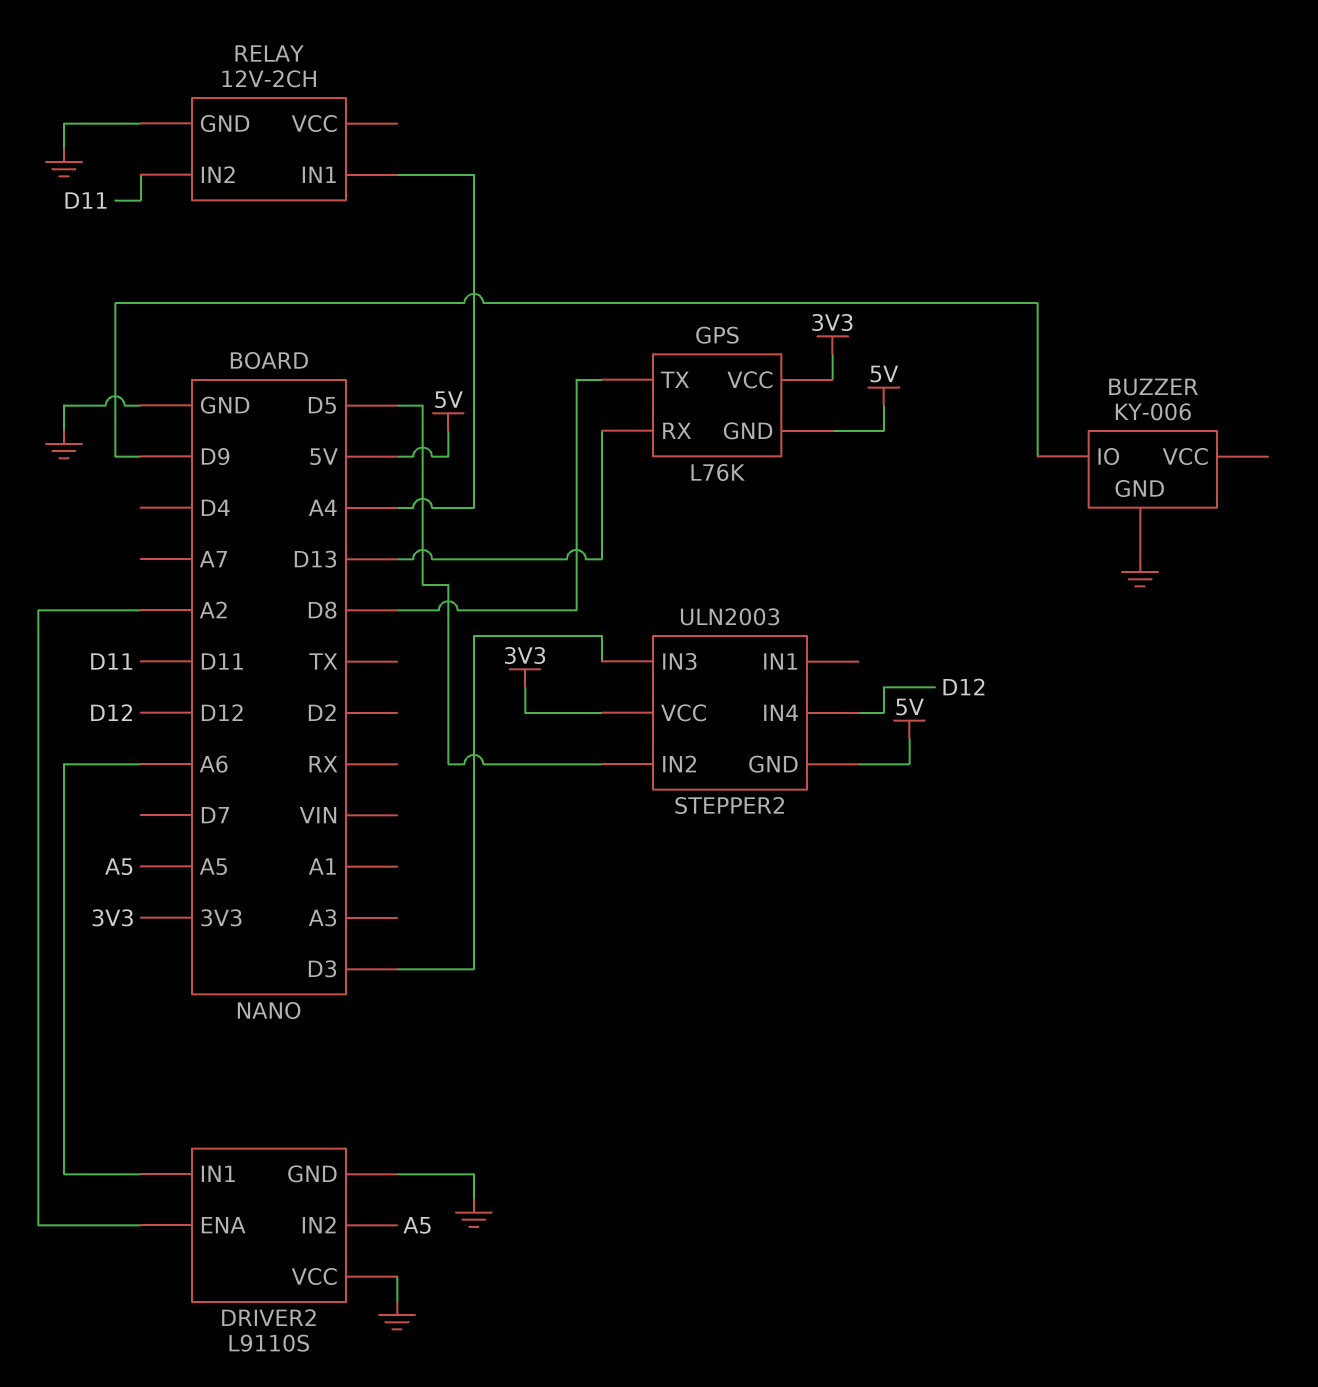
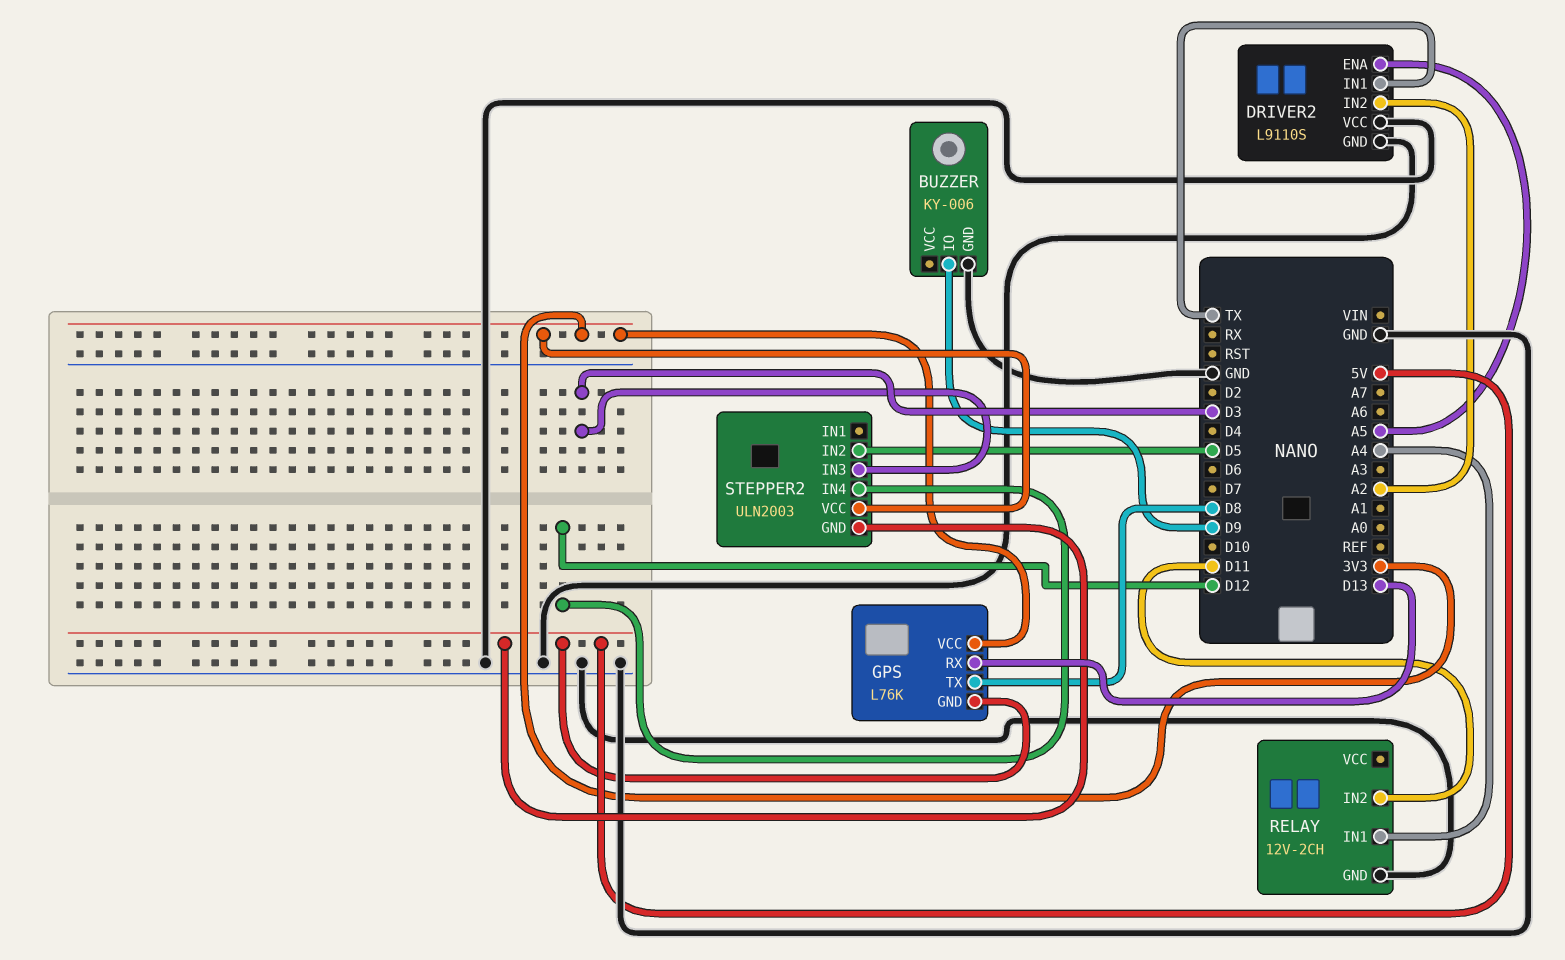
DRIVER2 pin ENA: A2 -> A5
DRIVER2 pin IN1: A6 -> TX
DRIVER2 pin IN2: A5 -> A2

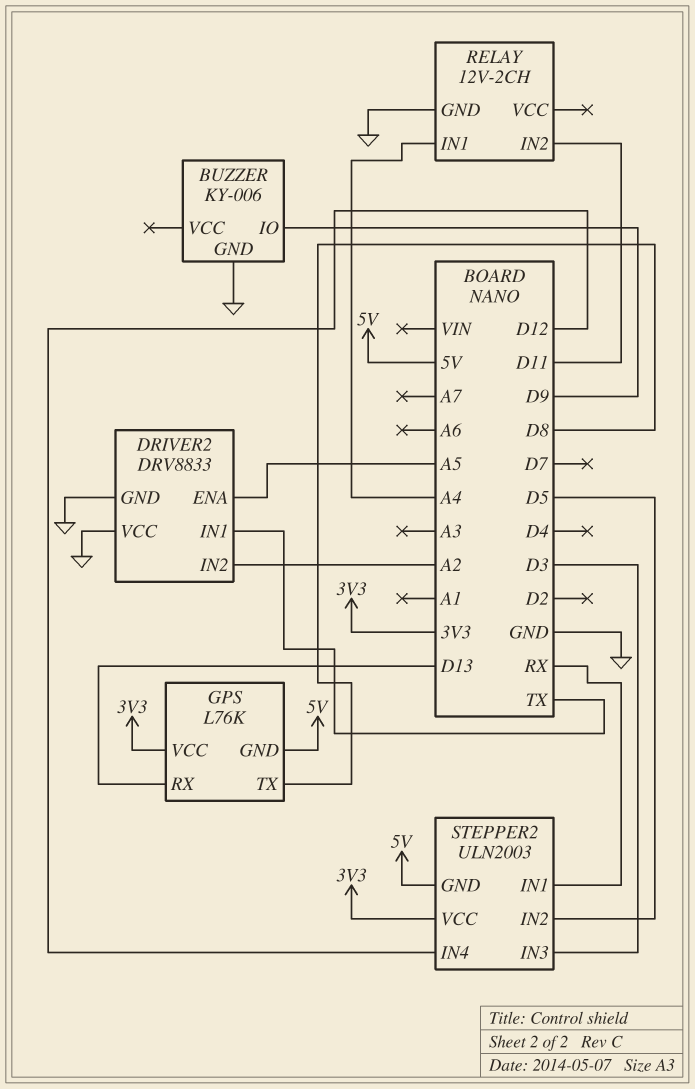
DRIVER2: L9110S -> DRV8833
STEPPER2 pin IN1: none -> RX

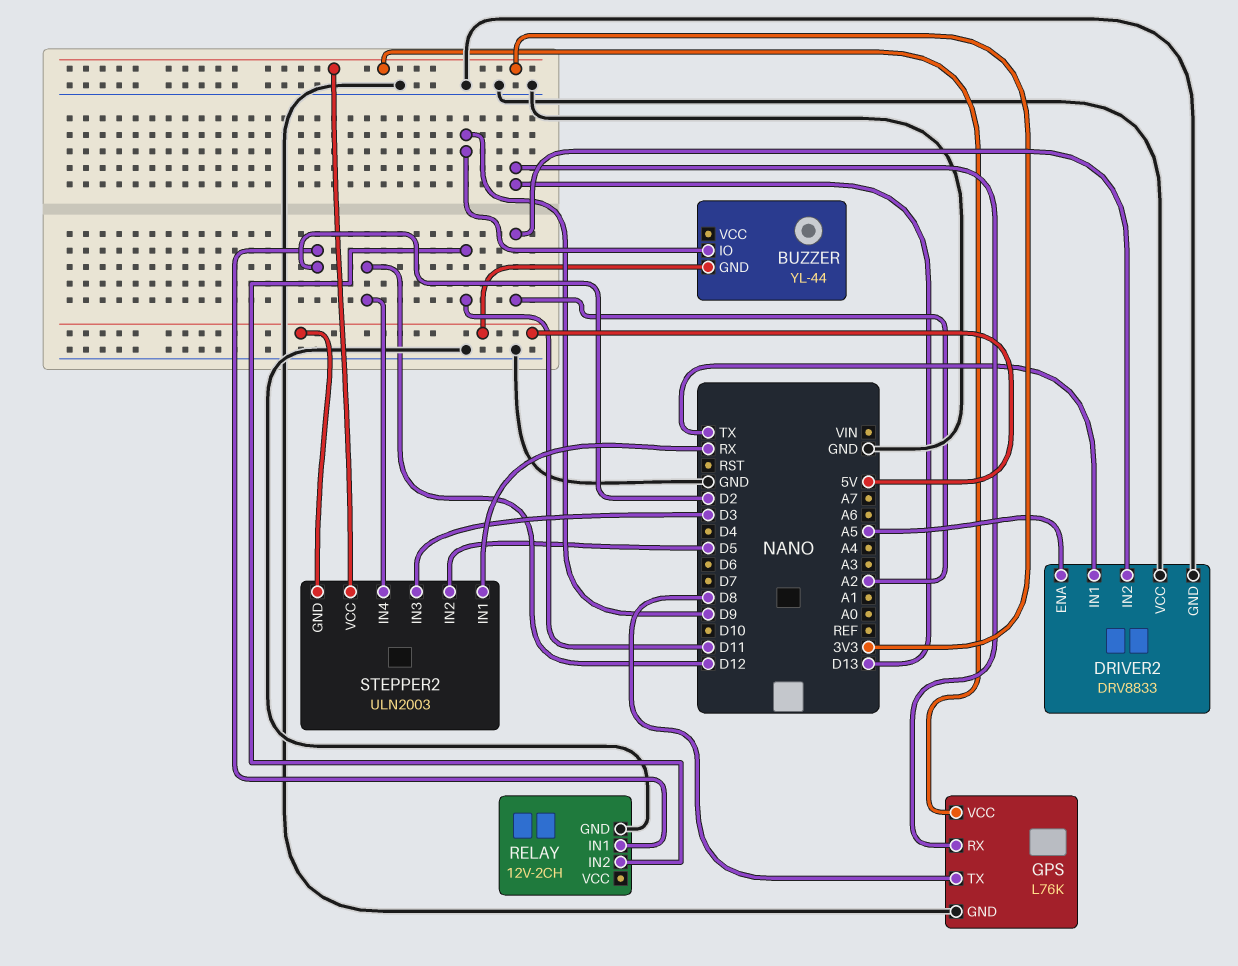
BUZZER: KY-006 -> YL-44
BUZZER pin GND: GND -> 5V
GPS pin GND: 5V -> GND
RELAY pin IN1: A4 -> D2

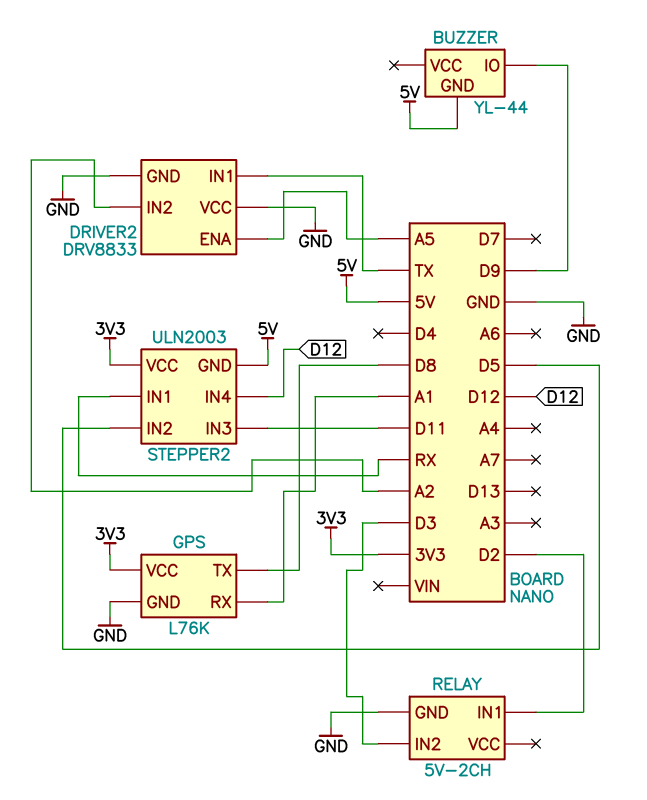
GPS pin RX: D13 -> A1
RELAY: 12V-2CH -> 5V-2CH
RELAY pin IN2: D11 -> D3
STEPPER2 pin IN3: D3 -> D11

